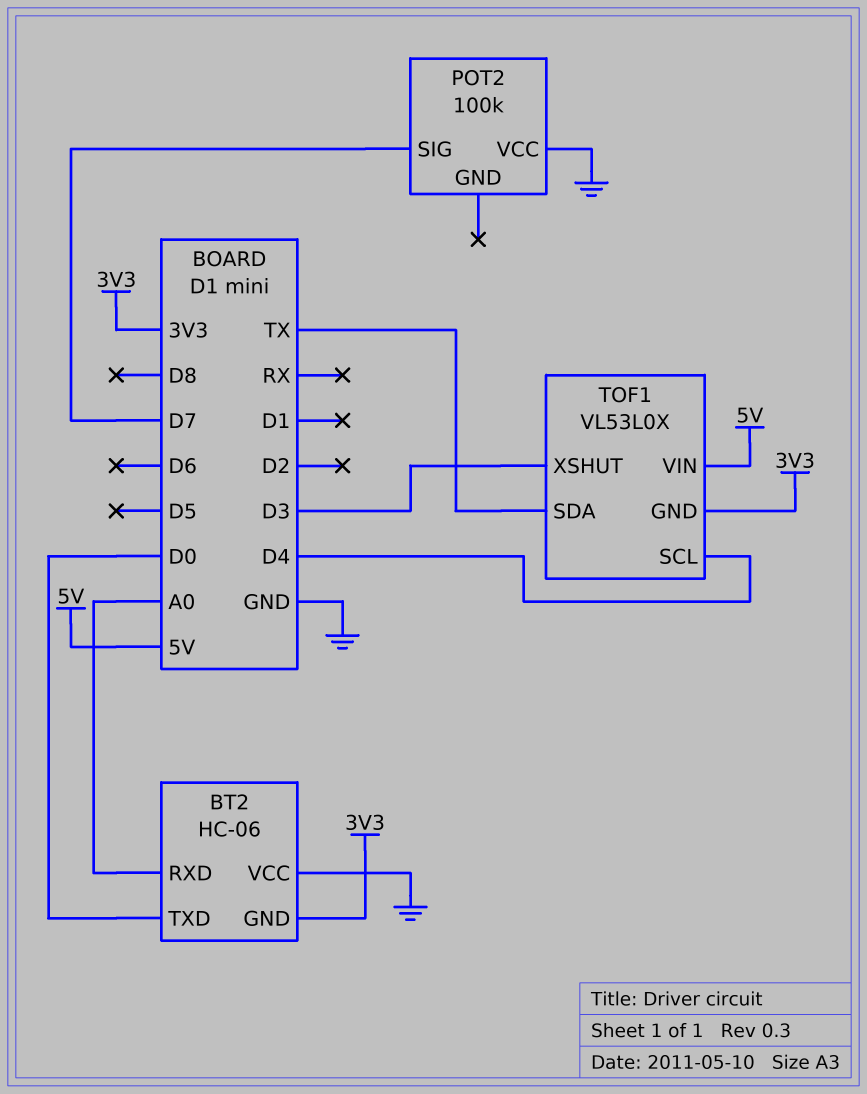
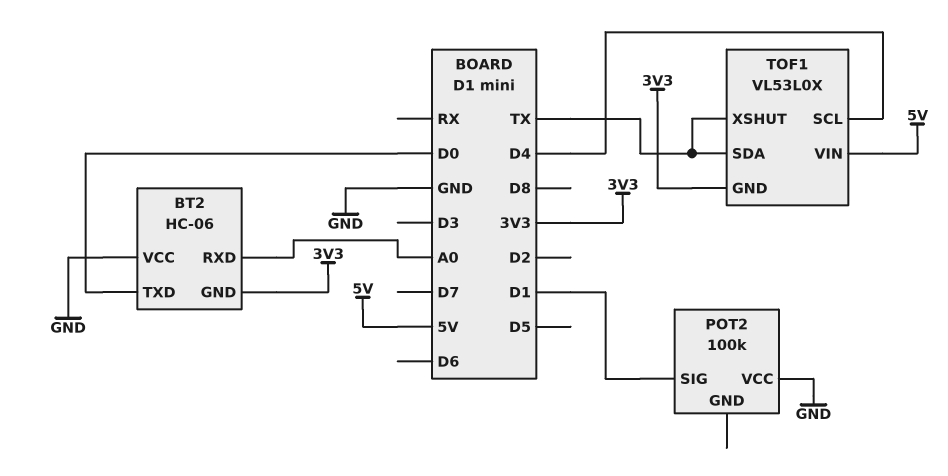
POT2 pin SIG: D7 -> D1
TOF1 pin XSHUT: D3 -> TX

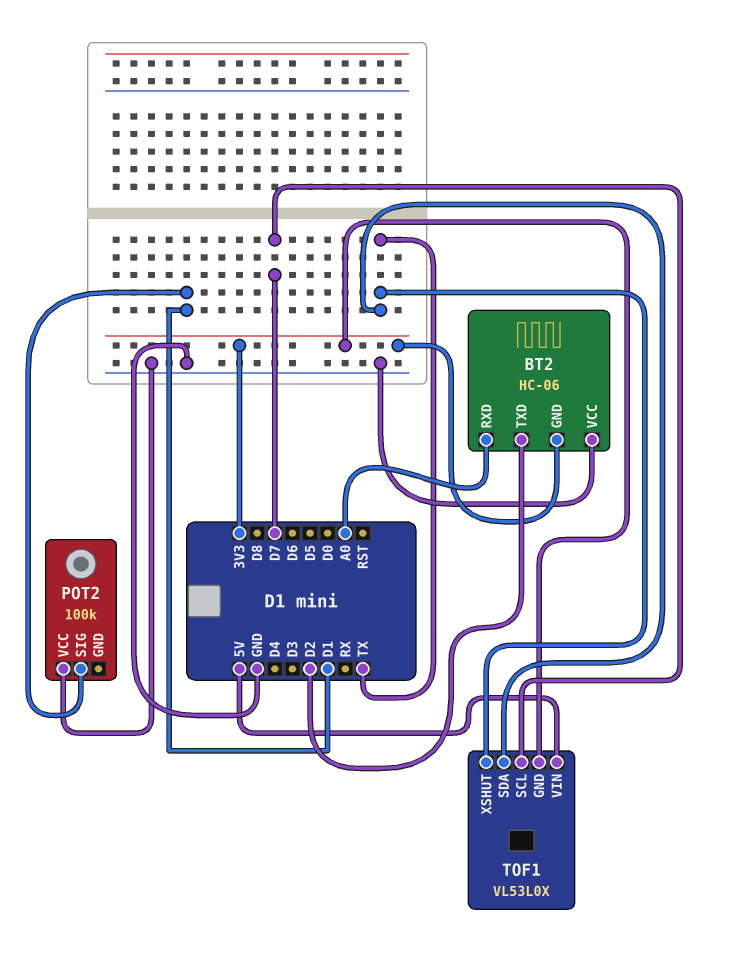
BT2 pin TXD: D0 -> D2
TOF1 pin SCL: D4 -> D7

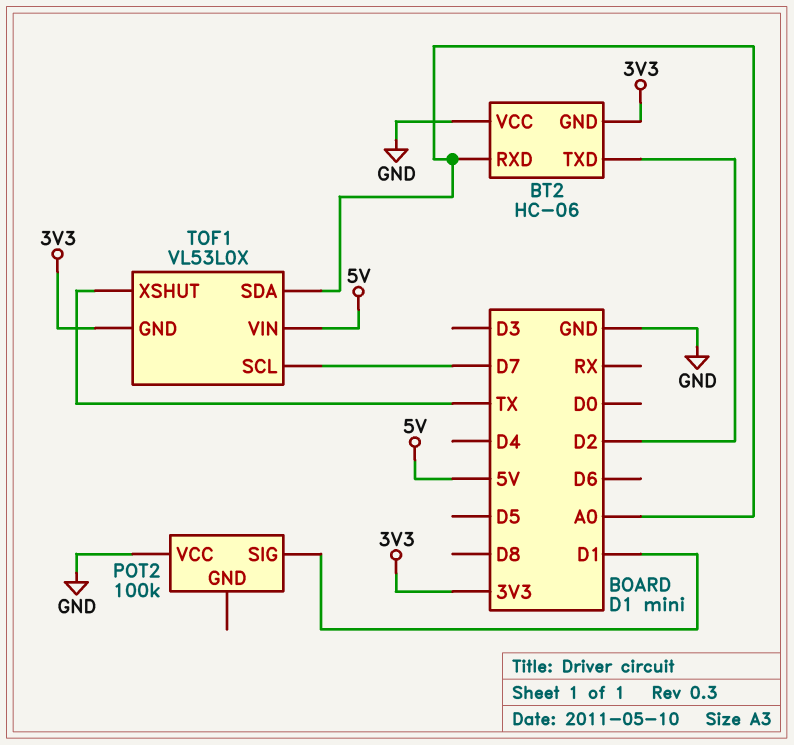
TOF1 pin SDA: TX -> A0

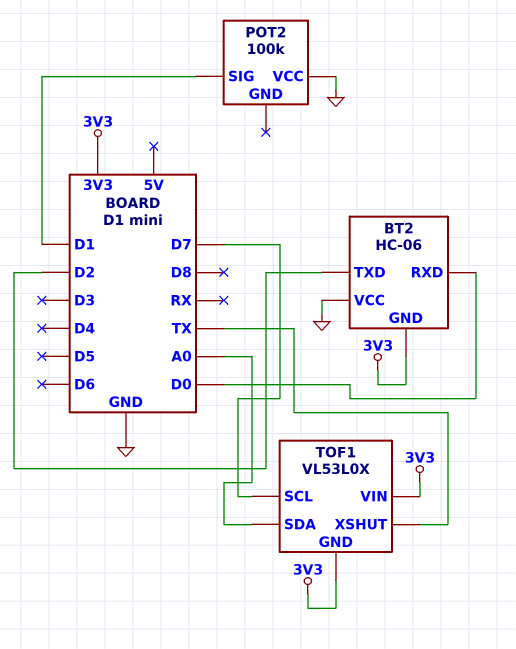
BT2 pin RXD: A0 -> D0
TOF1 pin VIN: 5V -> 3V3

